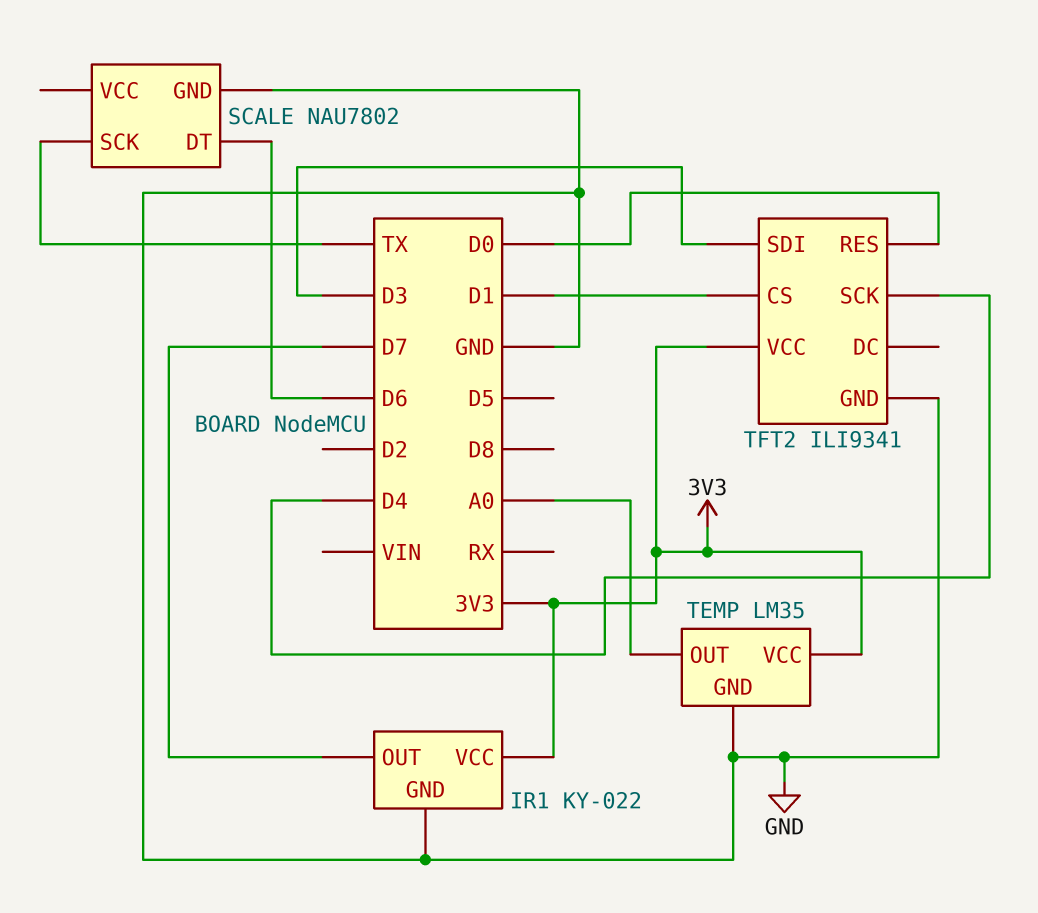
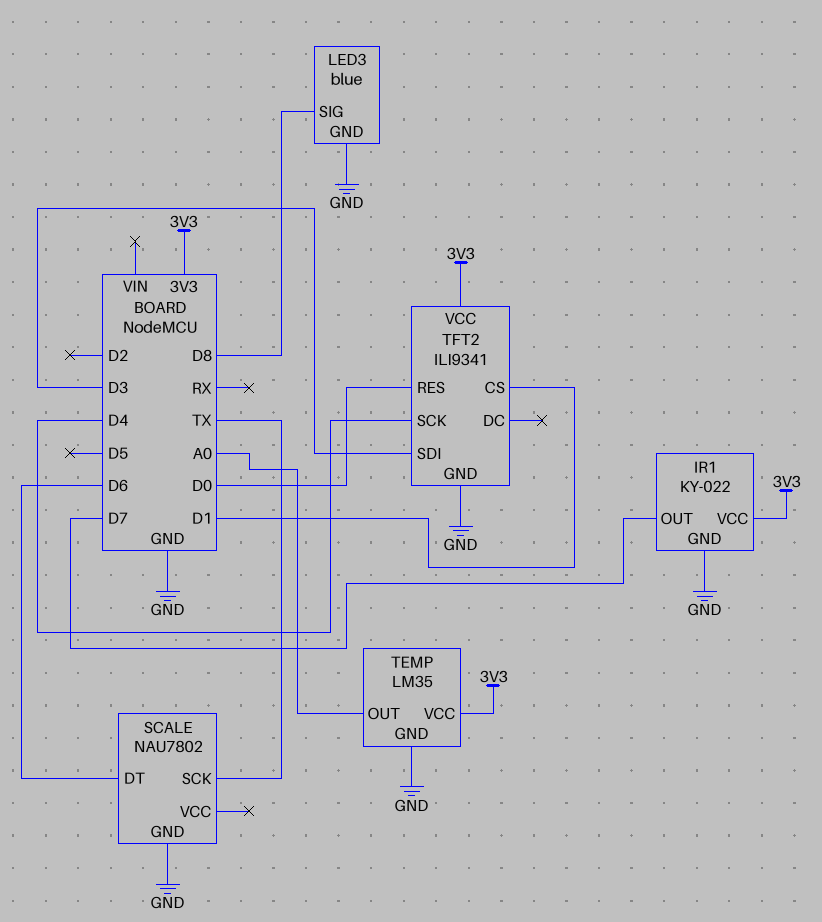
LED3: none -> blue
LED3 pin GND: none -> GND
LED3 pin SIG: none -> D8

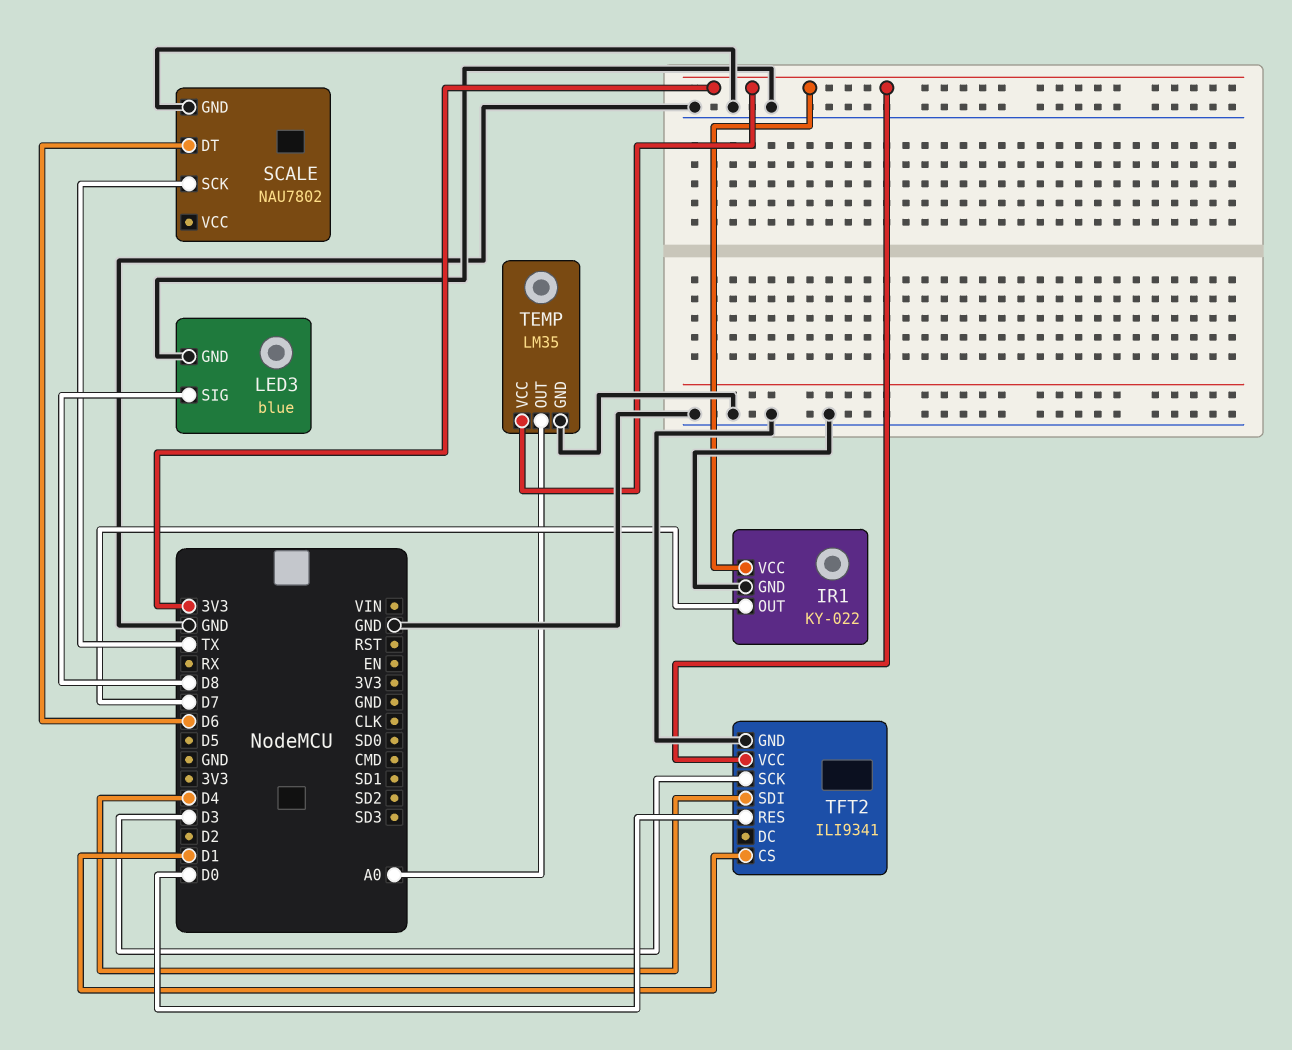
TFT2 pin SCK: D4 -> D3
TFT2 pin SDI: D3 -> D4

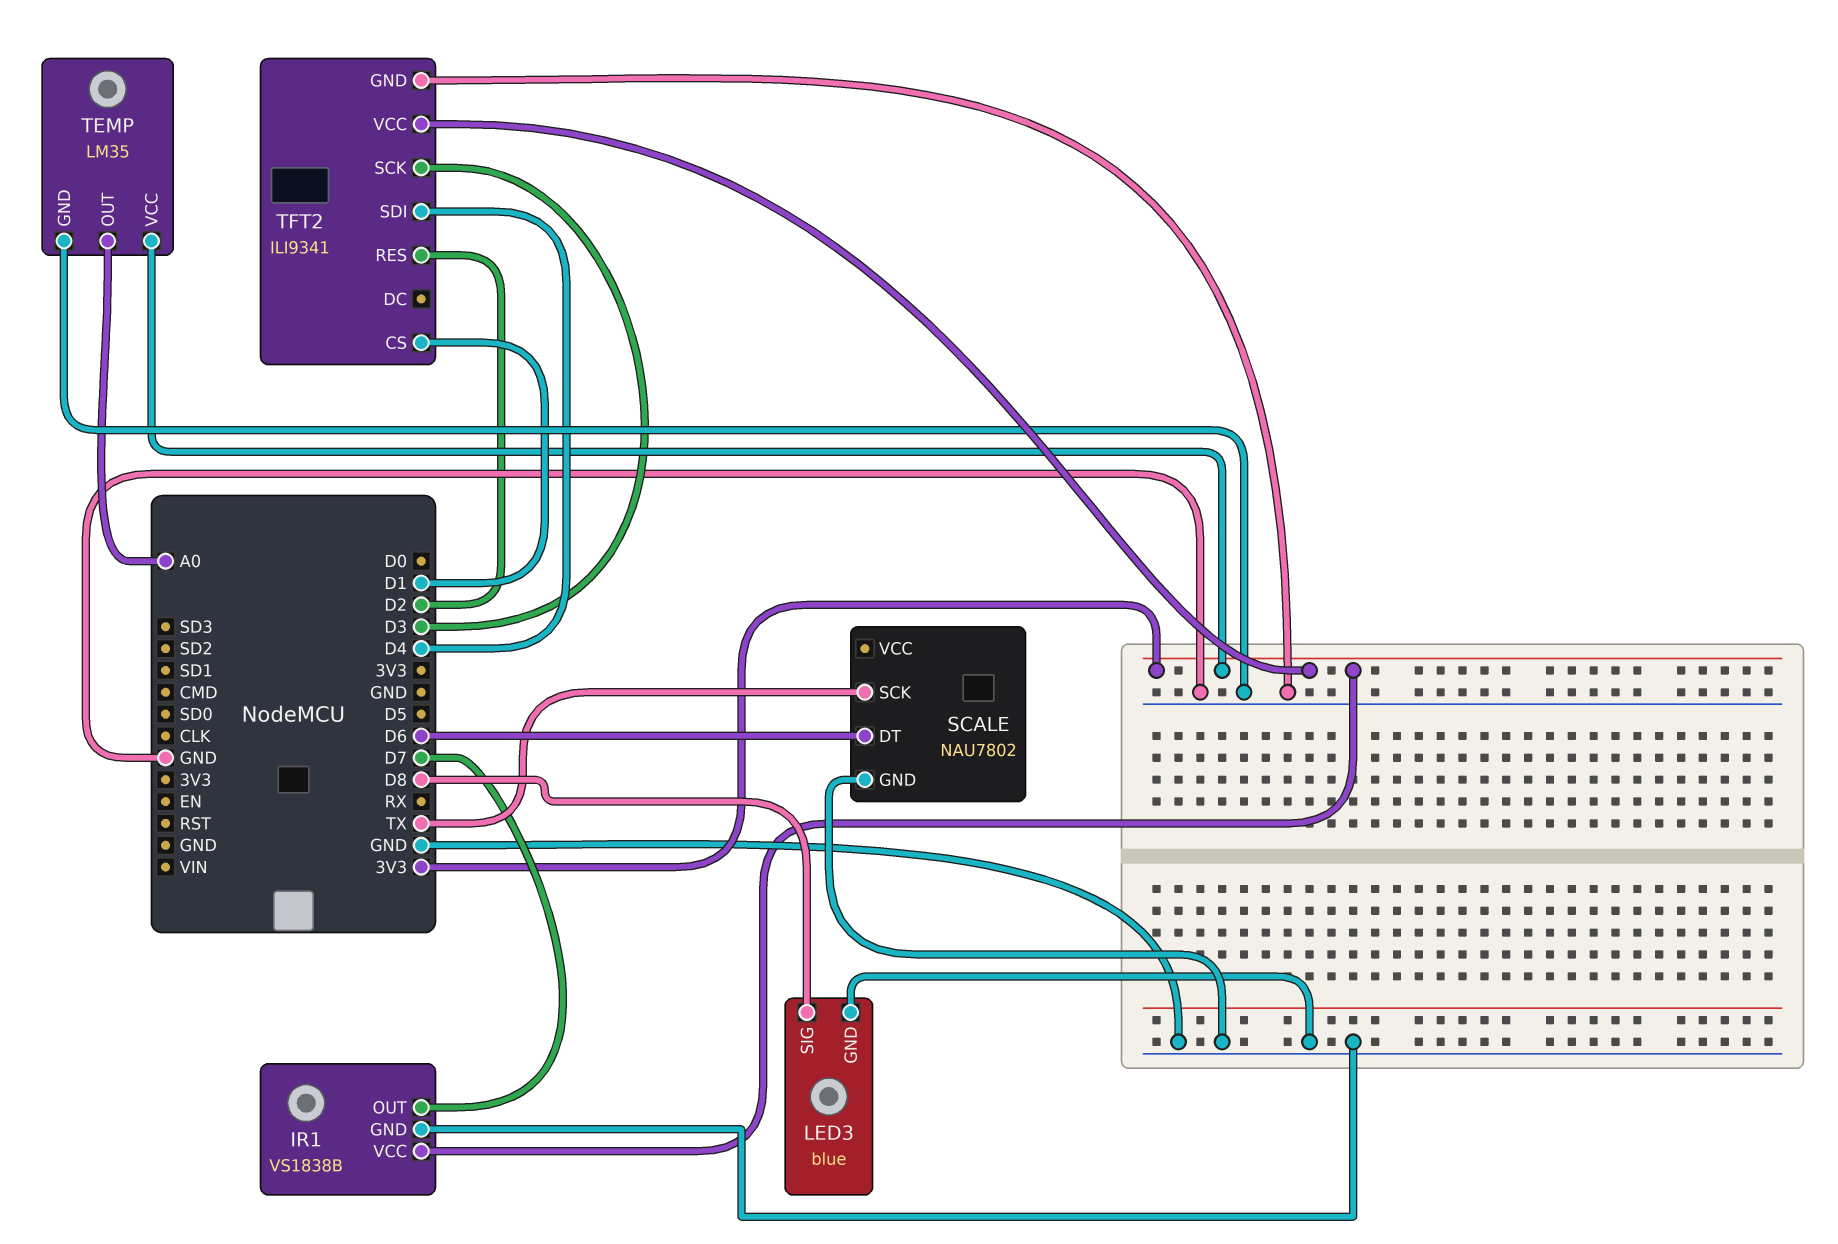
IR1: KY-022 -> VS1838B
TFT2 pin RES: D0 -> D2

